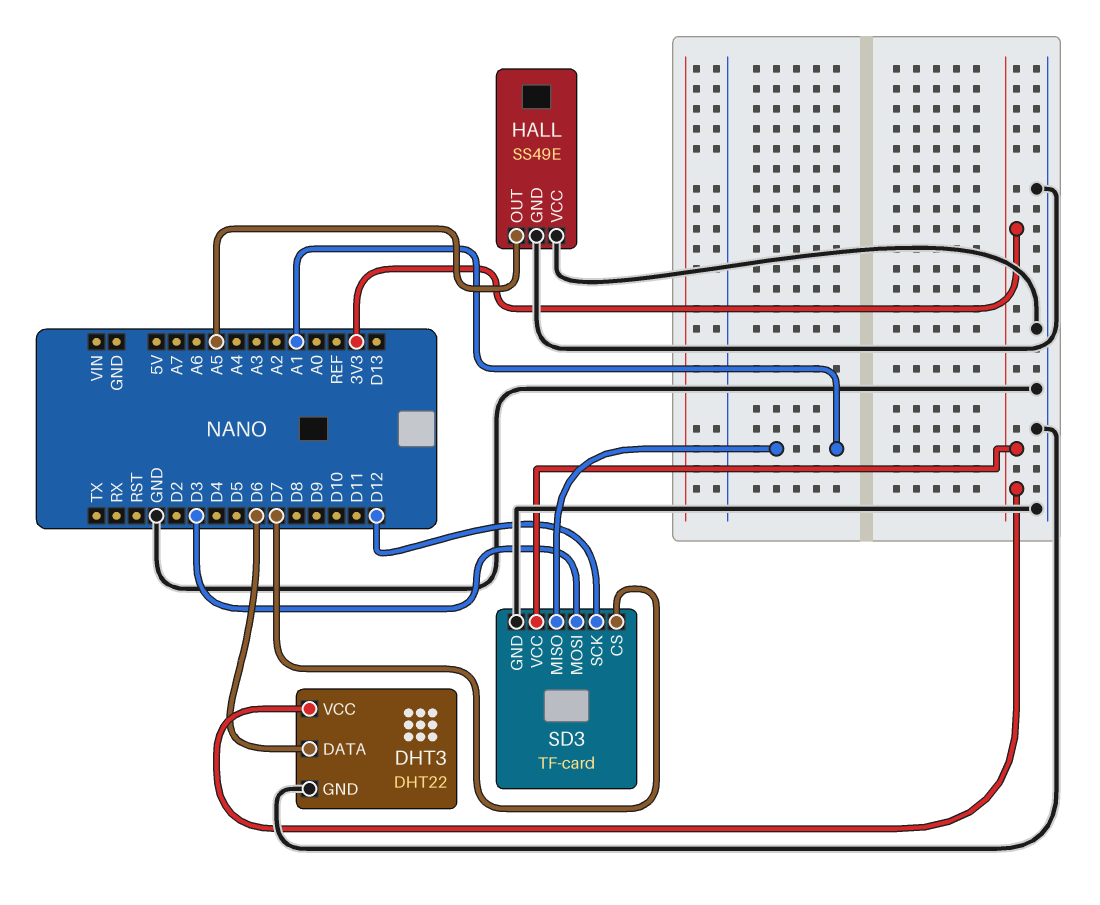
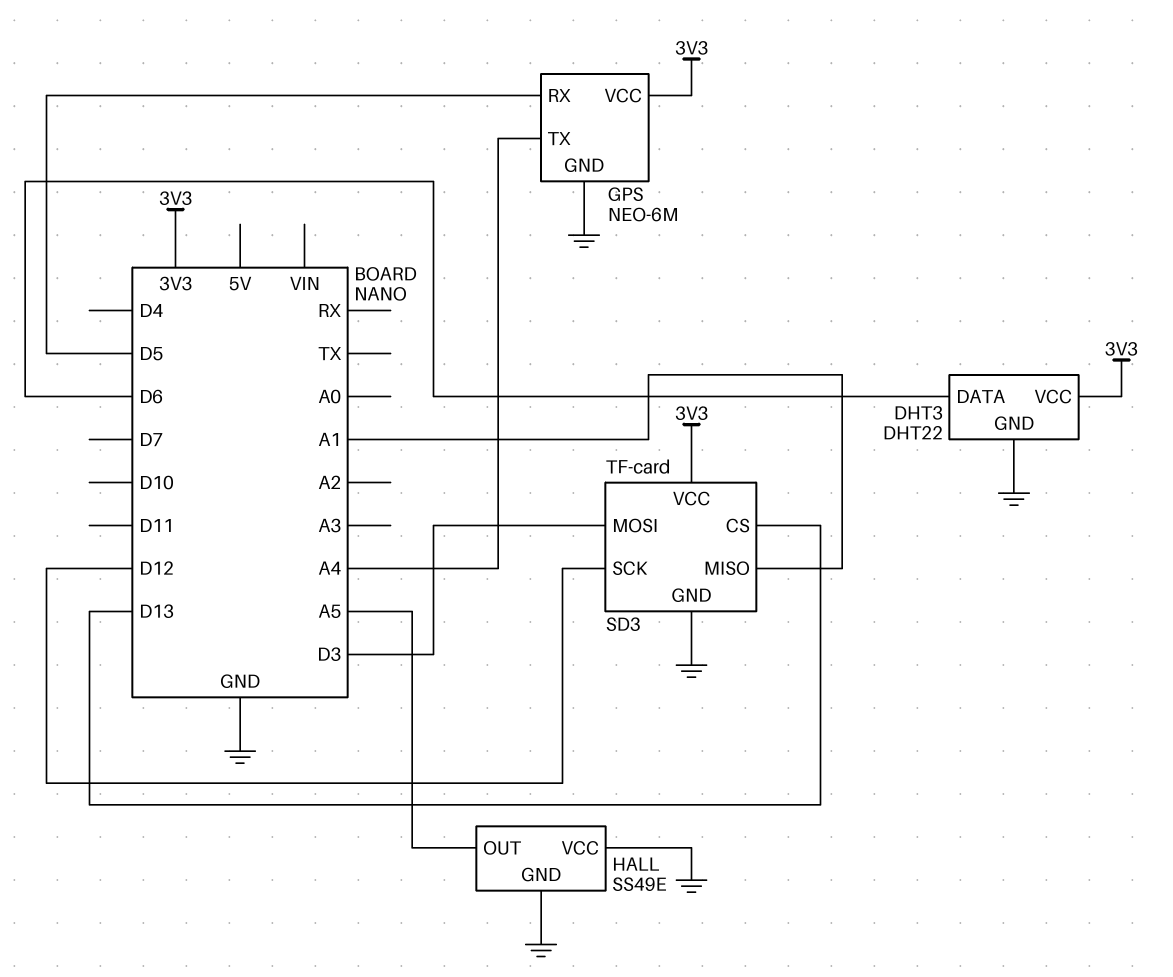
GPS: none -> NEO-6M
GPS pin GND: none -> GND
GPS pin RX: none -> D5
GPS pin TX: none -> A4
GPS pin VCC: none -> 3V3
SD3 pin CS: D7 -> D13

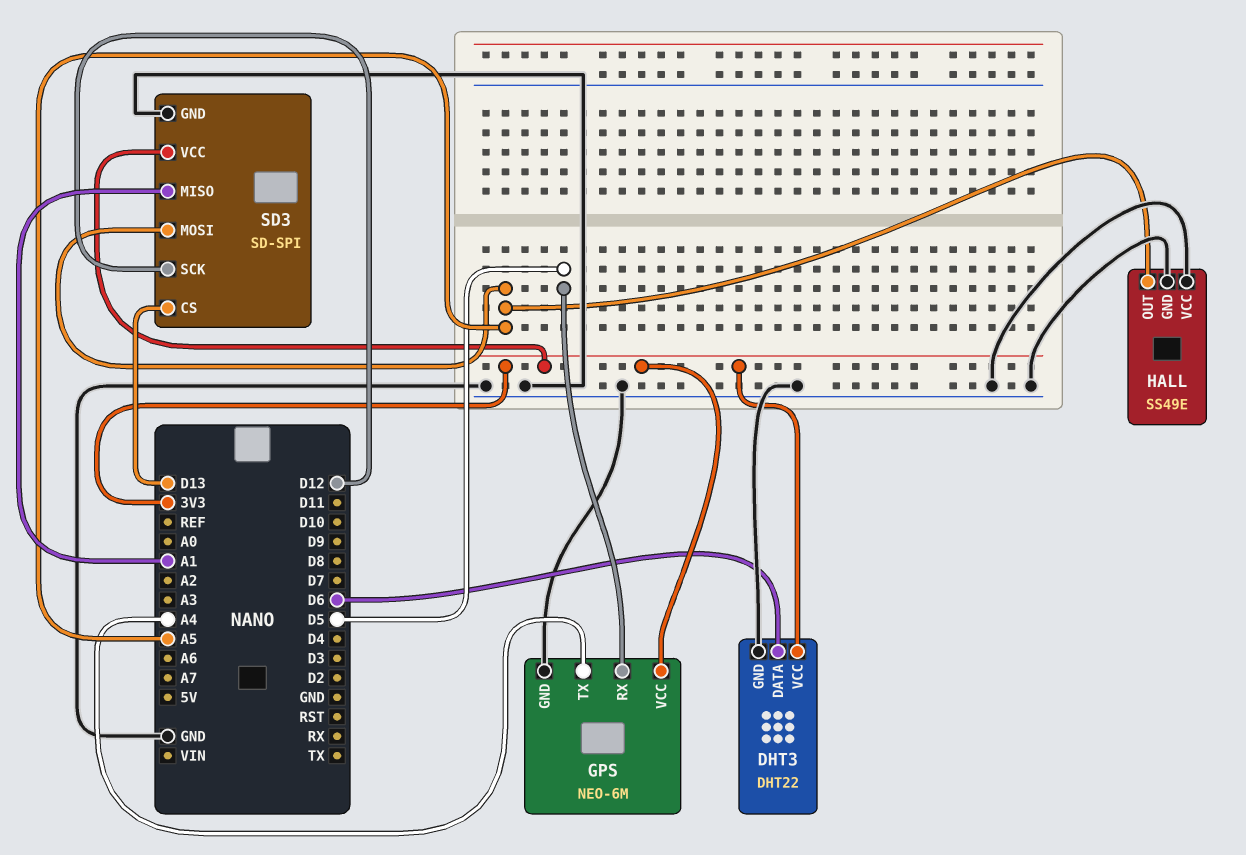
SD3: TF-card -> SD-SPI
SD3 pin MOSI: D3 -> A5

